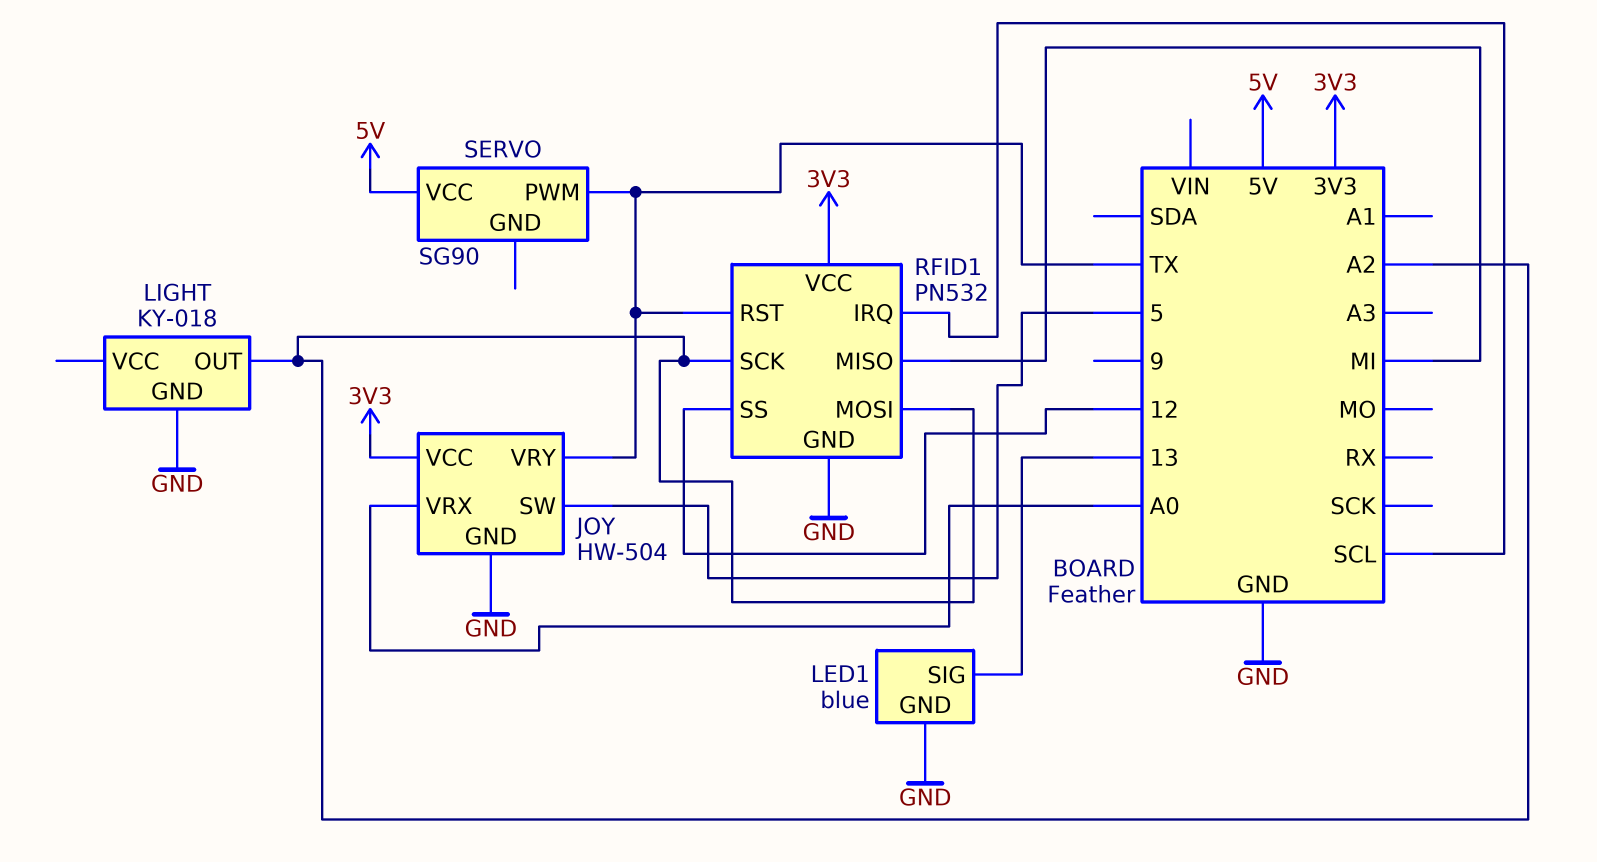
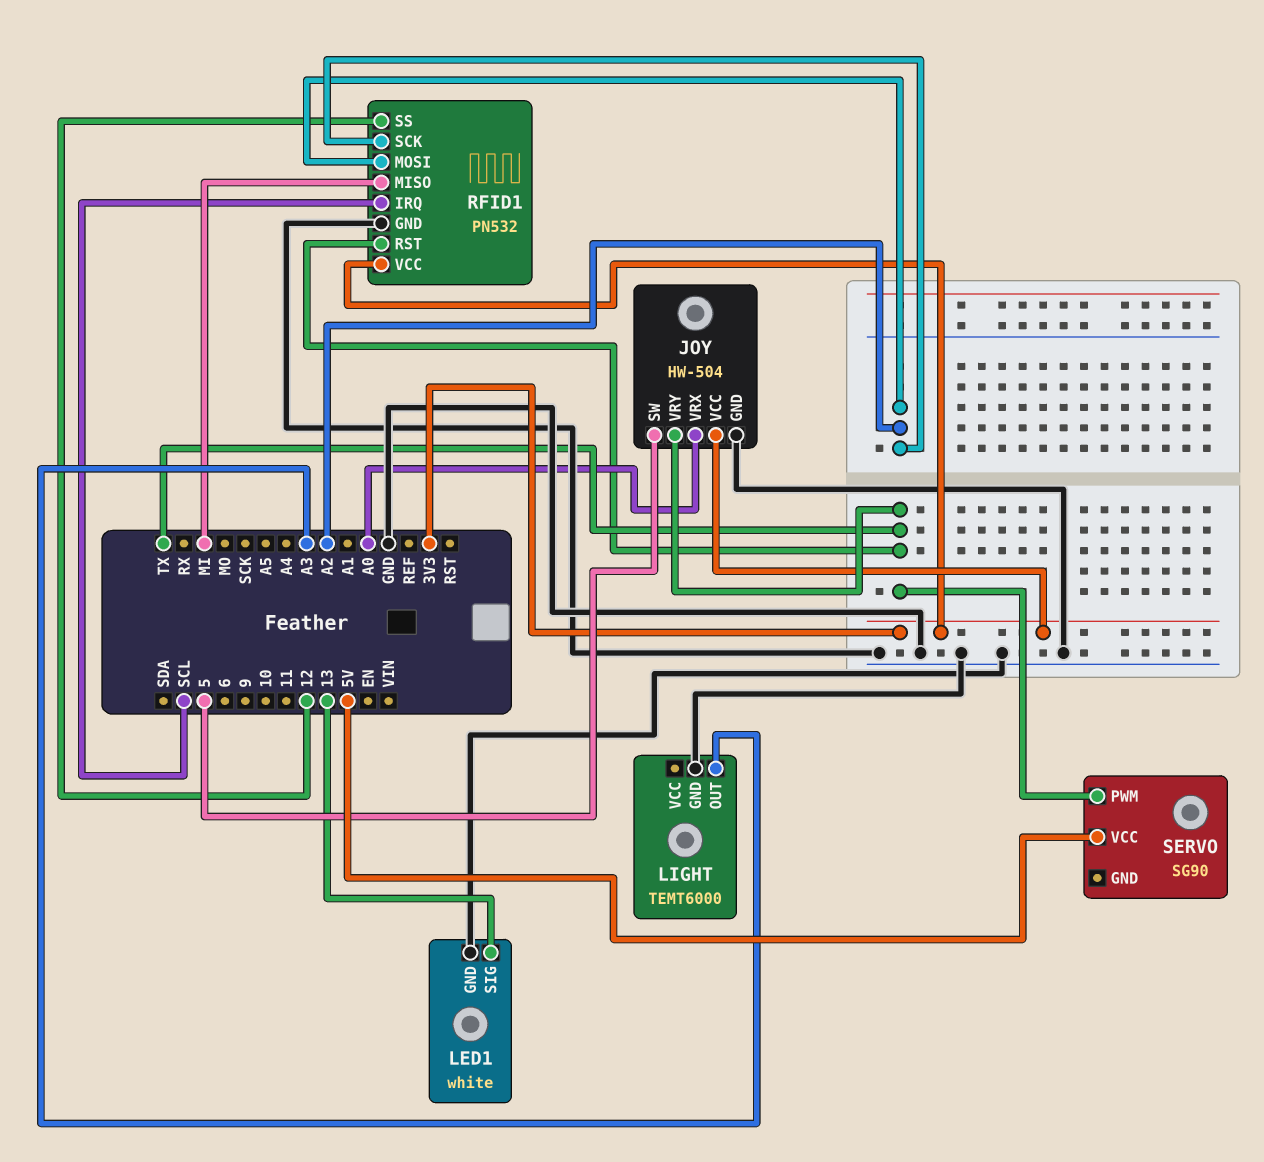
LED1: blue -> white
LIGHT: KY-018 -> TEMT6000
LIGHT pin OUT: A2 -> A3

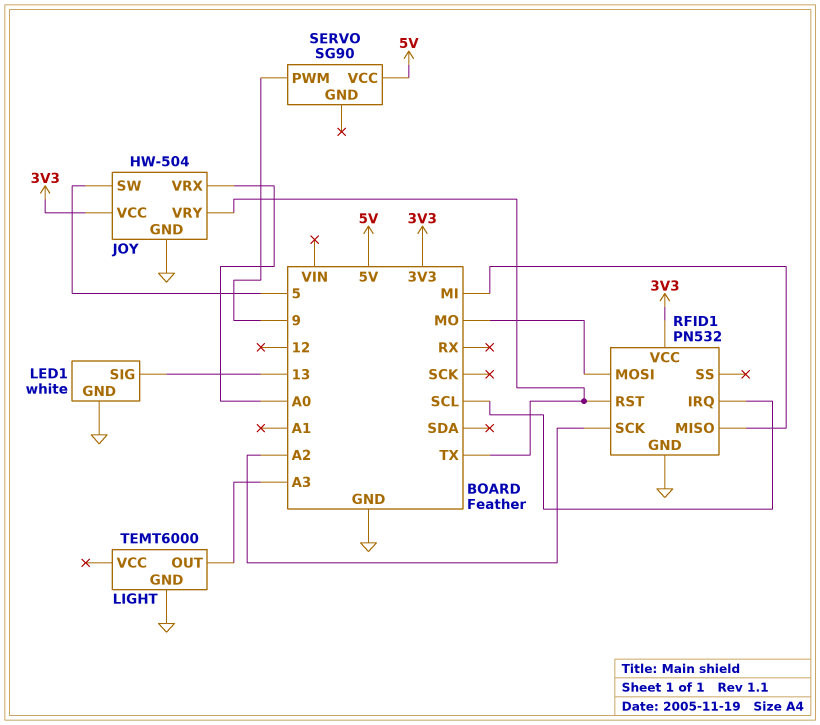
RFID1 pin MOSI: A2 -> MO
RFID1 pin SS: 12 -> none
SERVO pin PWM: TX -> 9

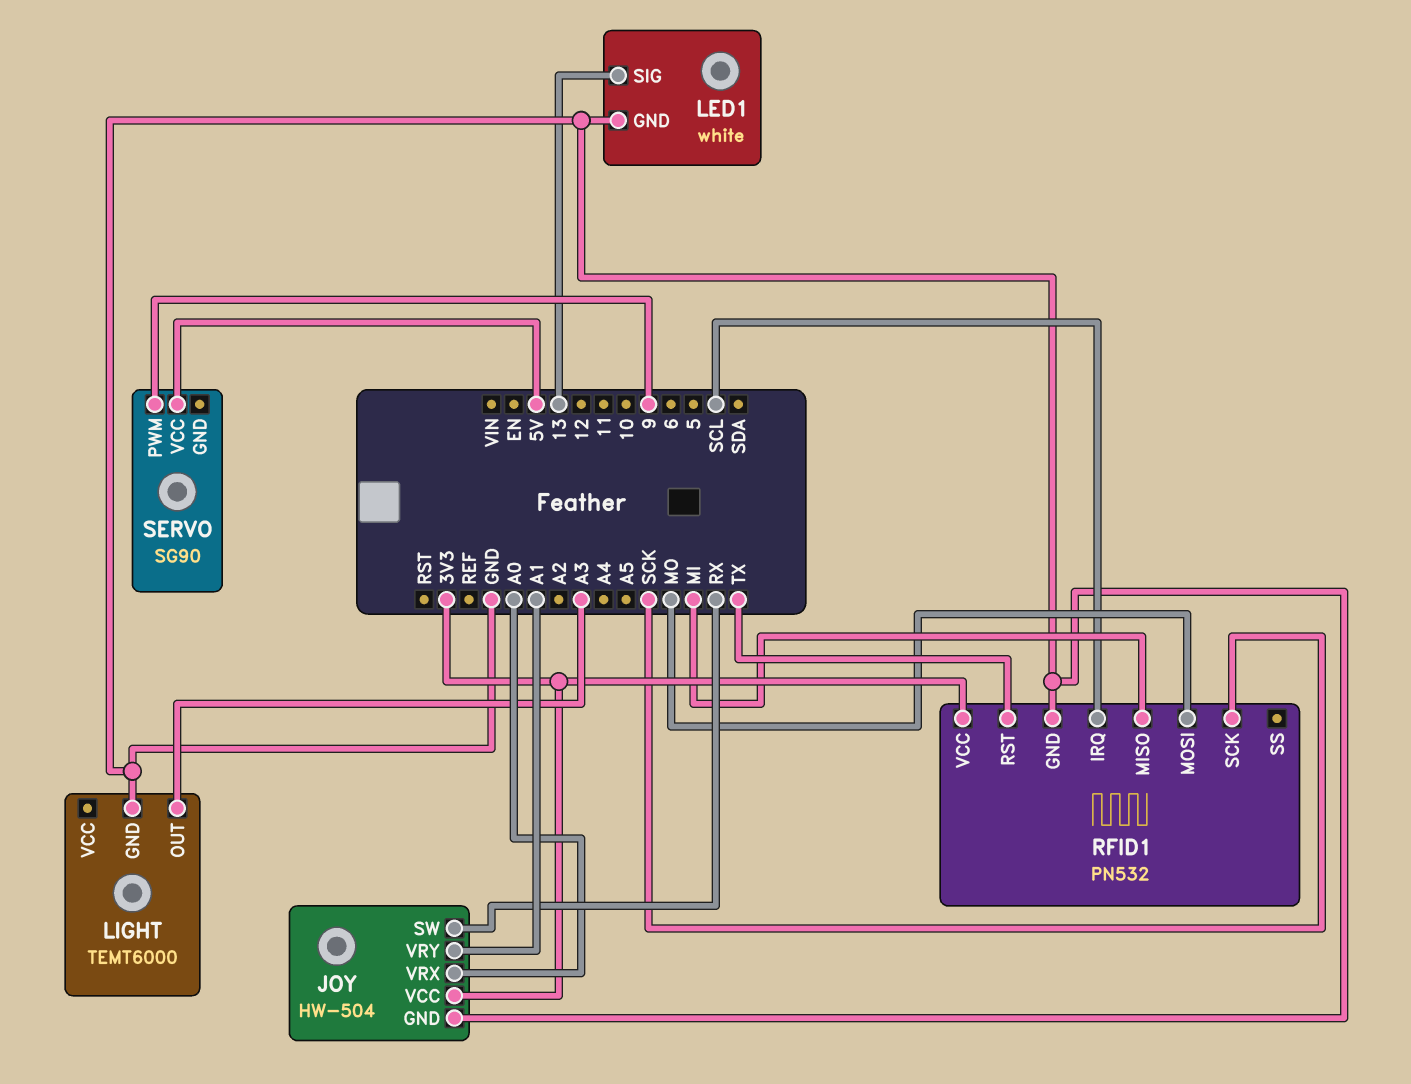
JOY pin SW: 5 -> RX
JOY pin VRY: TX -> A1
RFID1 pin SCK: A2 -> SCK

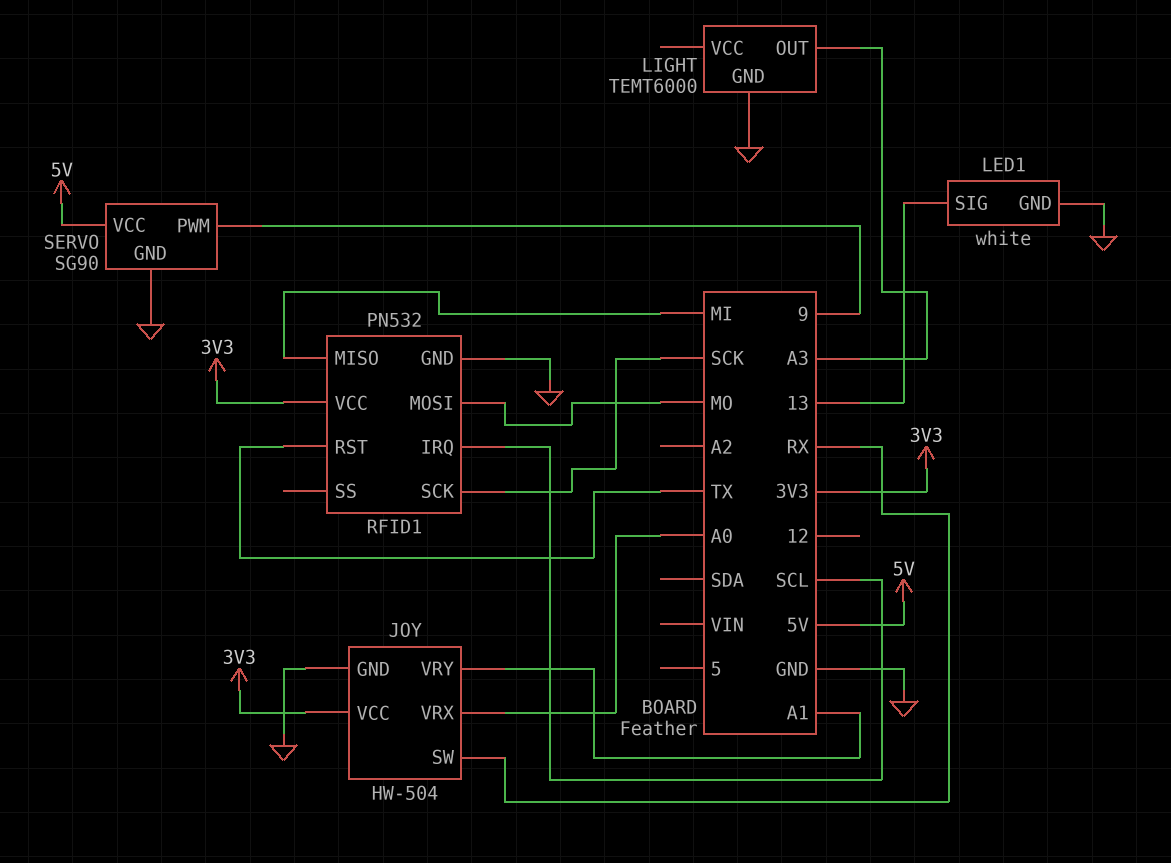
SERVO pin GND: none -> GND

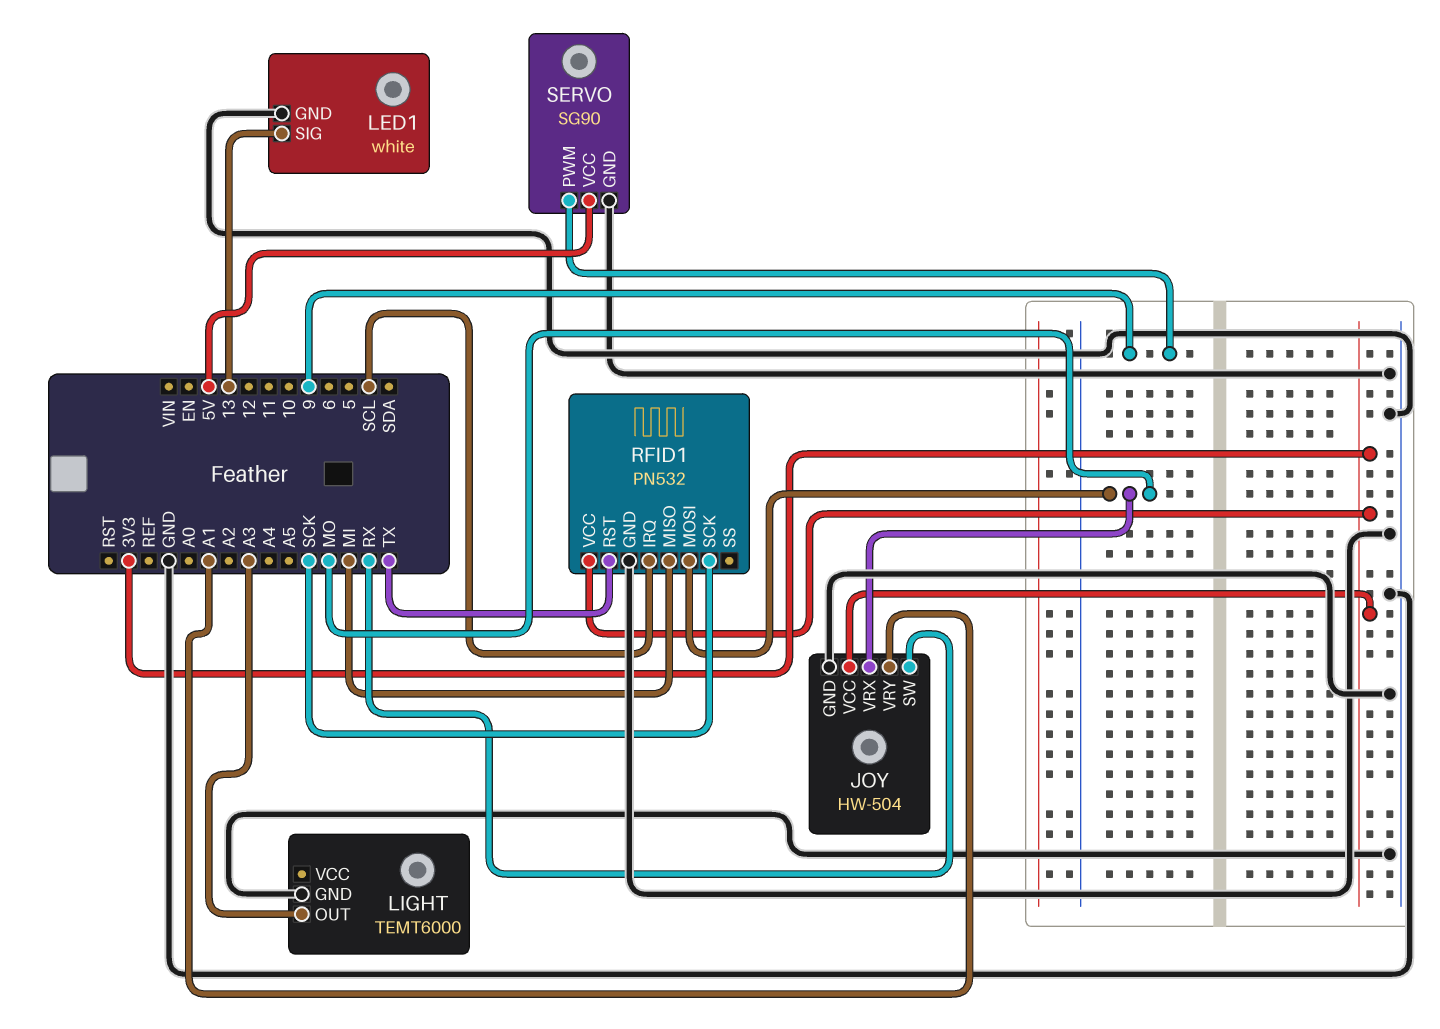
JOY pin VRX: A0 -> MO

